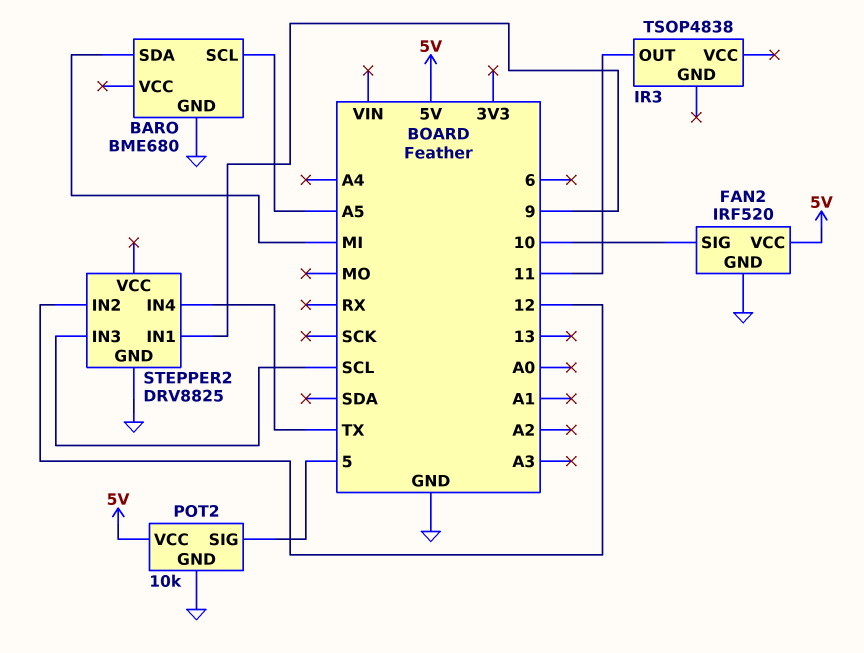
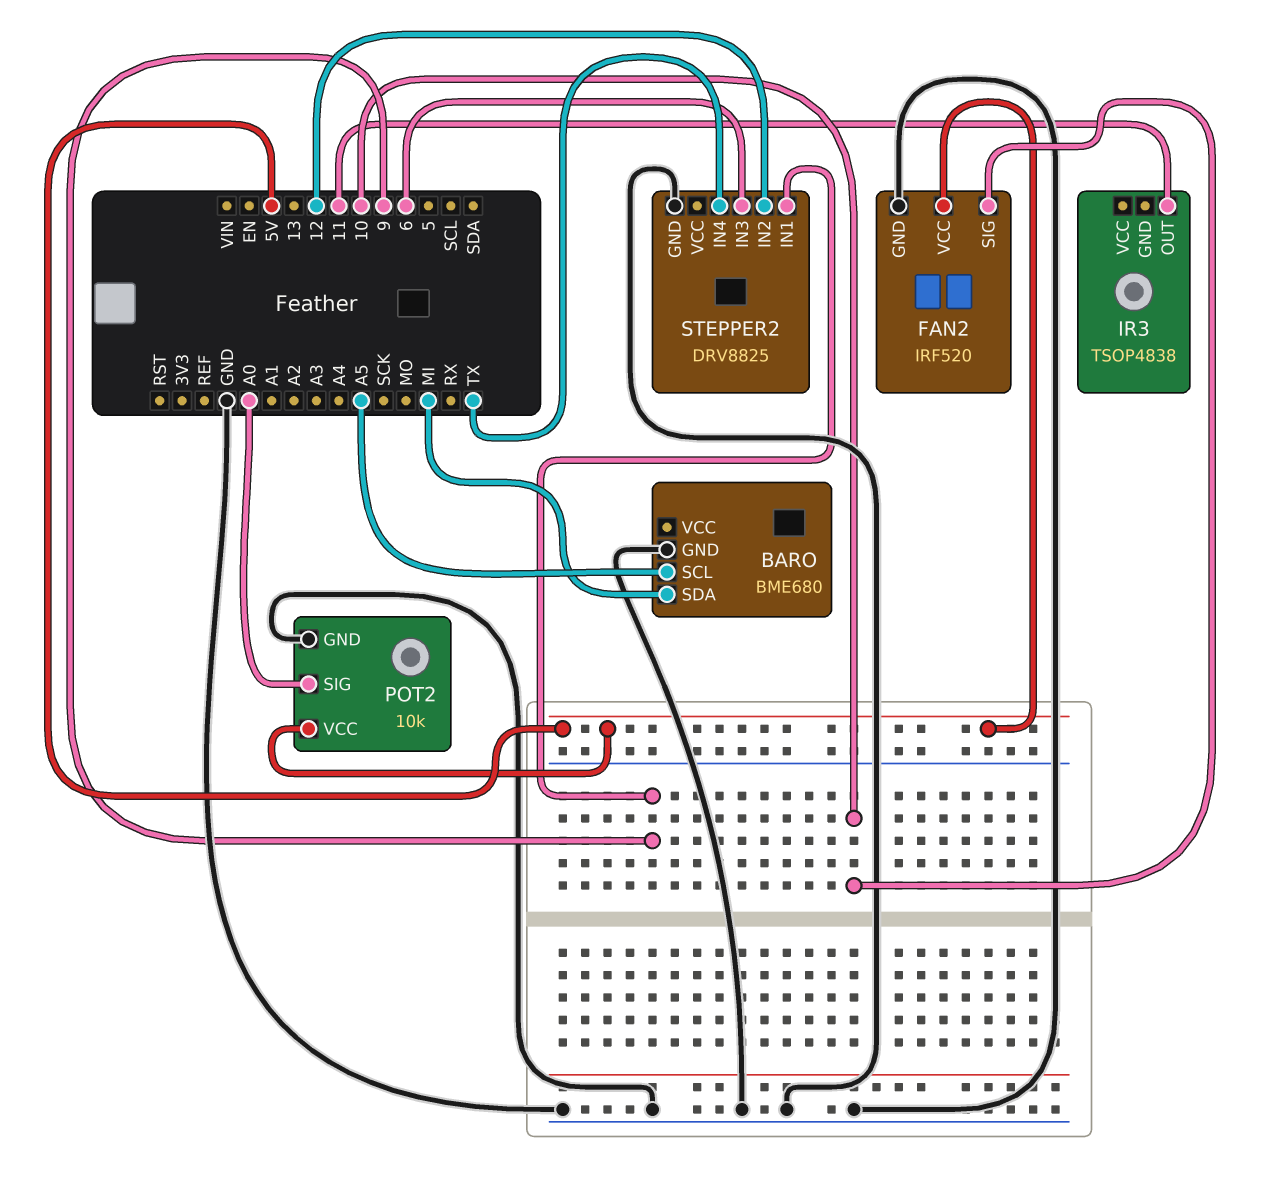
POT2 pin SIG: 5 -> A0
STEPPER2 pin IN3: SCL -> 6

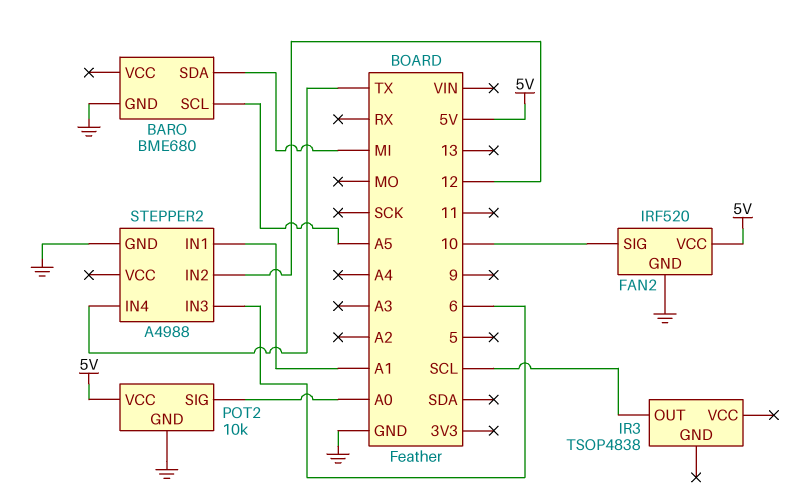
IR3 pin OUT: 11 -> SCL
STEPPER2: DRV8825 -> A4988
STEPPER2 pin IN1: 9 -> A1

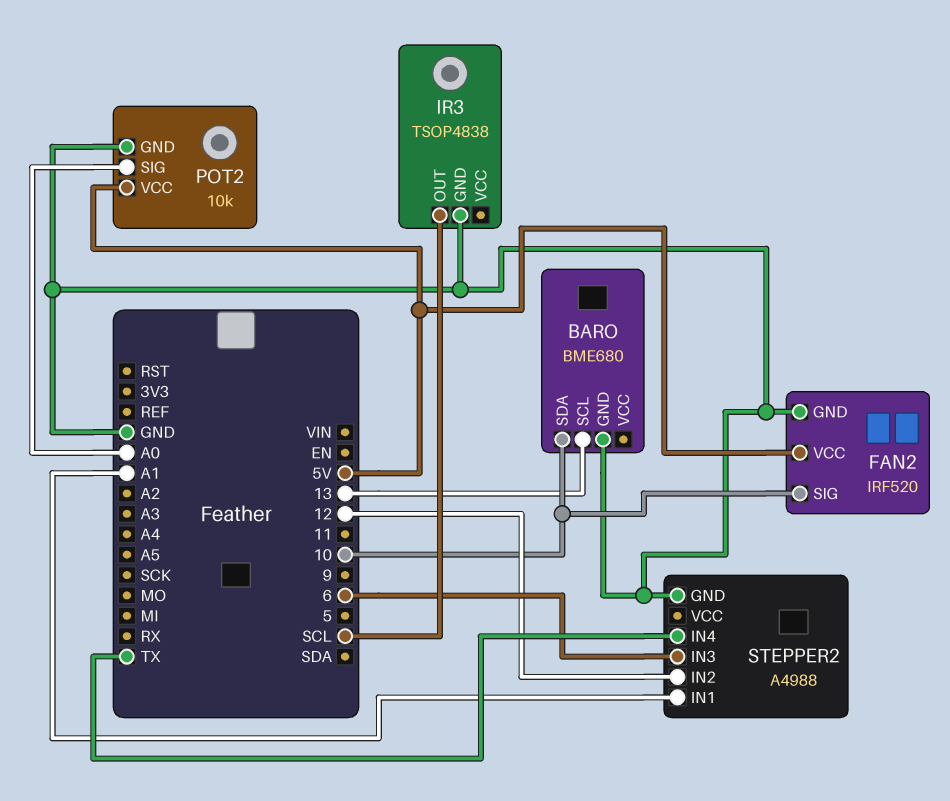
BARO pin SCL: A5 -> 13
BARO pin SDA: MI -> 10
IR3 pin GND: none -> GND

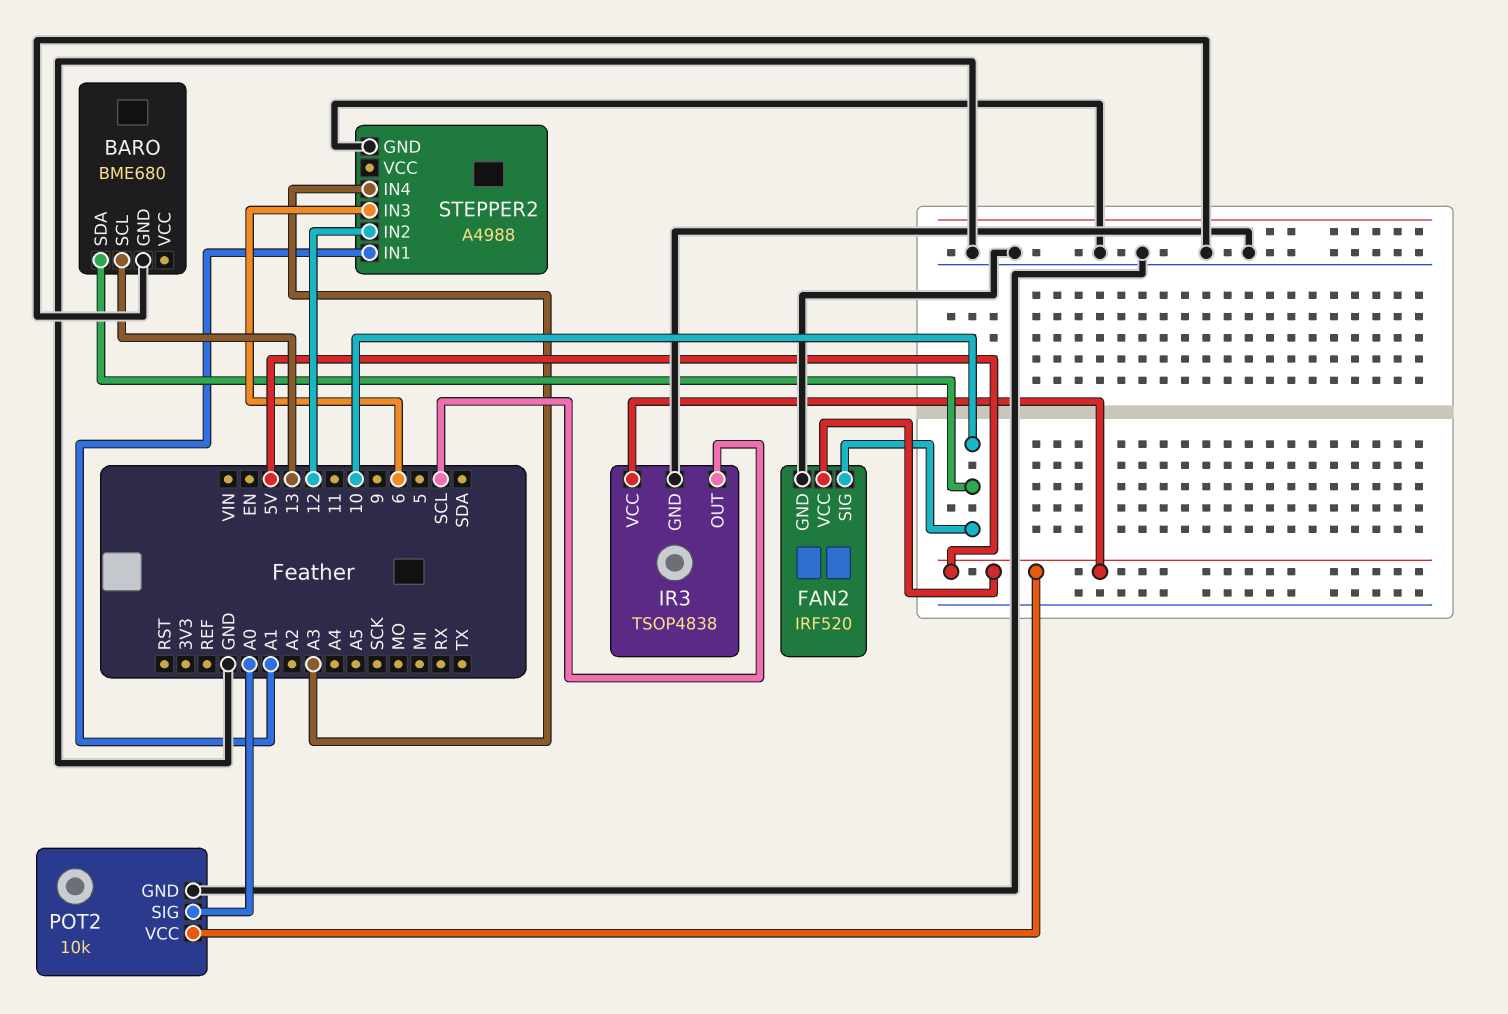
IR3 pin VCC: none -> 5V
STEPPER2 pin IN4: TX -> A3

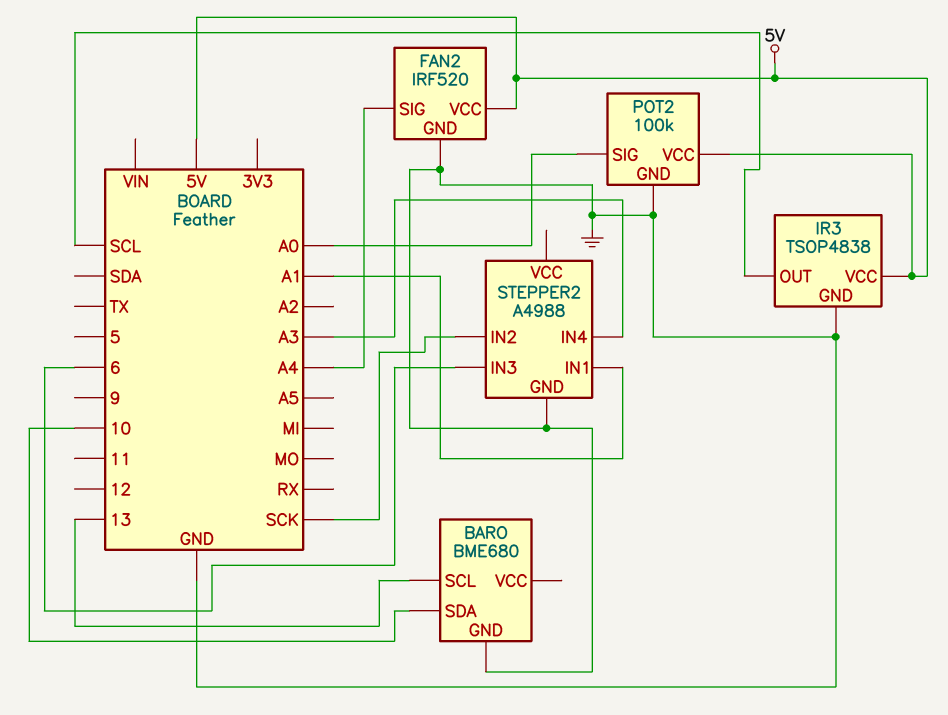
FAN2 pin SIG: 10 -> A4
POT2: 10k -> 100k
STEPPER2 pin IN2: 12 -> SCK

